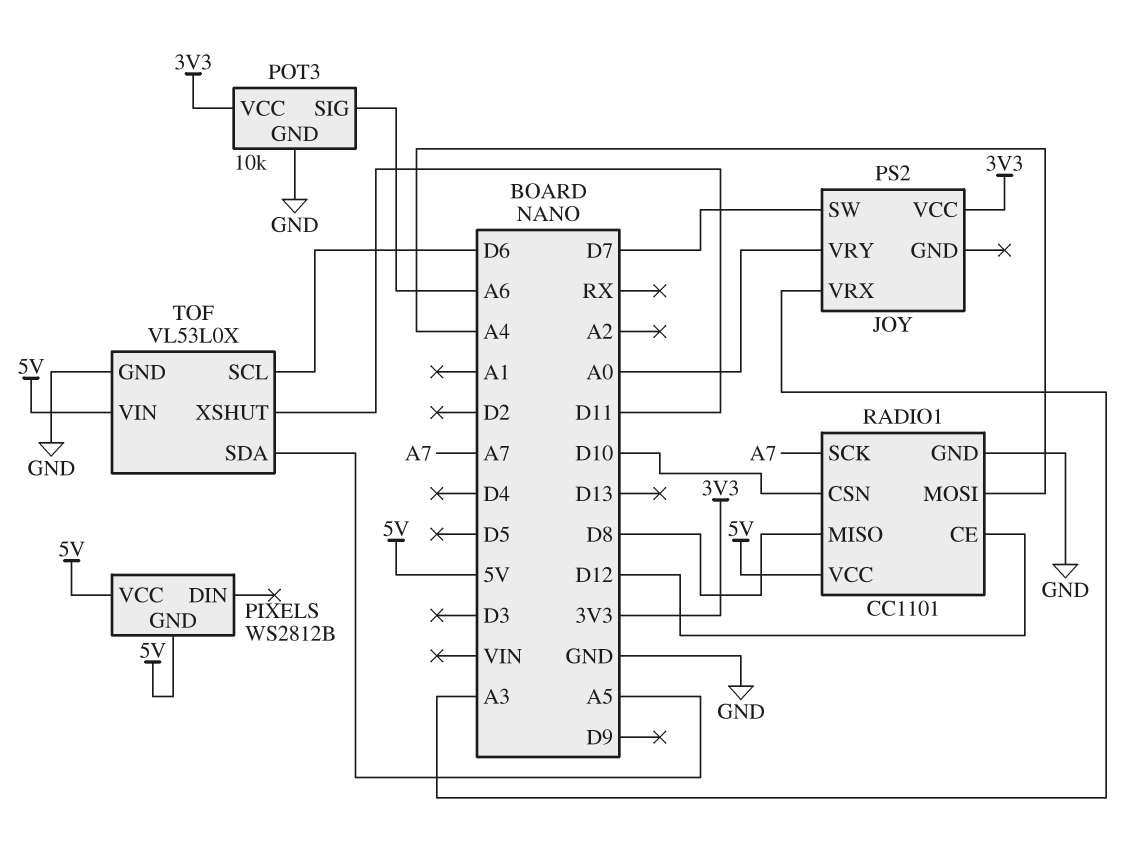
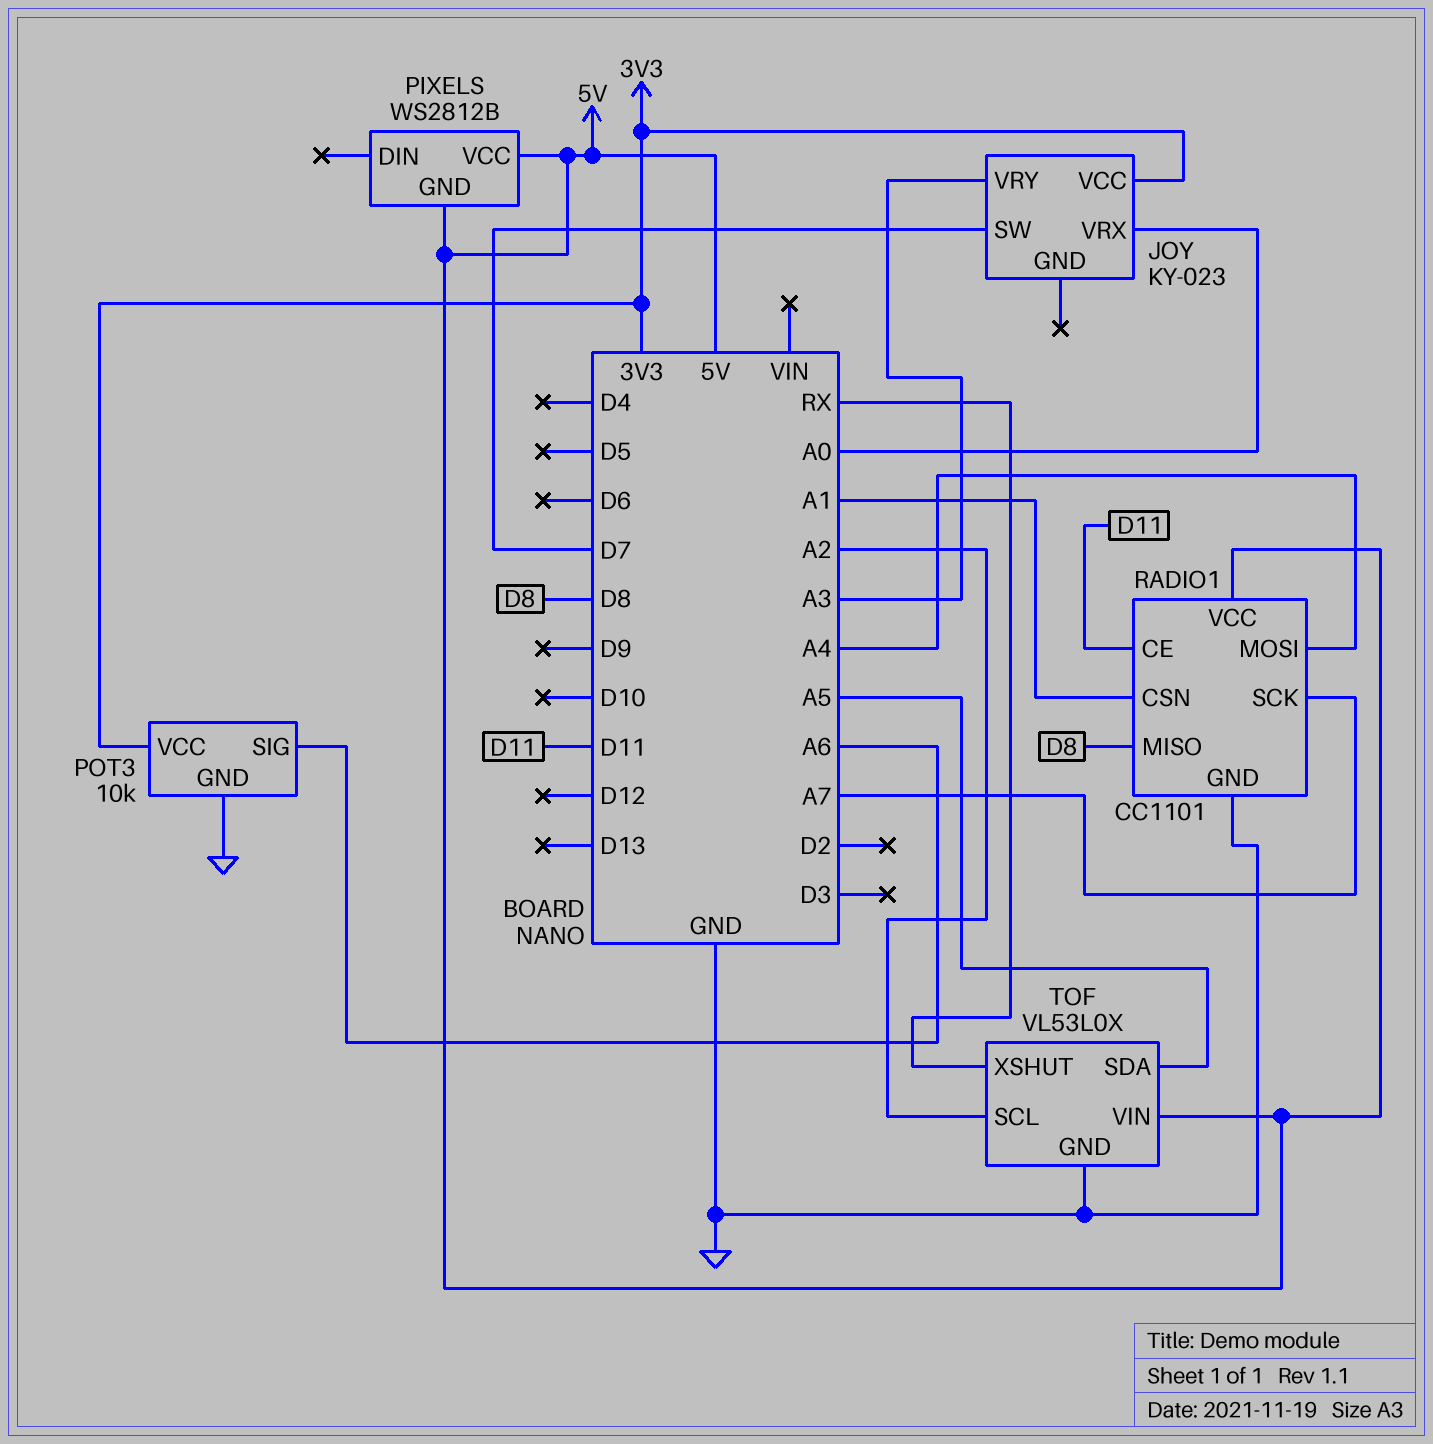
JOY: PS2 -> KY-023
JOY pin VRX: A3 -> A0
JOY pin VRY: A0 -> A3
RADIO1 pin CE: D12 -> D11
RADIO1 pin CSN: D10 -> A1
TOF pin SCL: D6 -> A2
TOF pin XSHUT: D11 -> RX

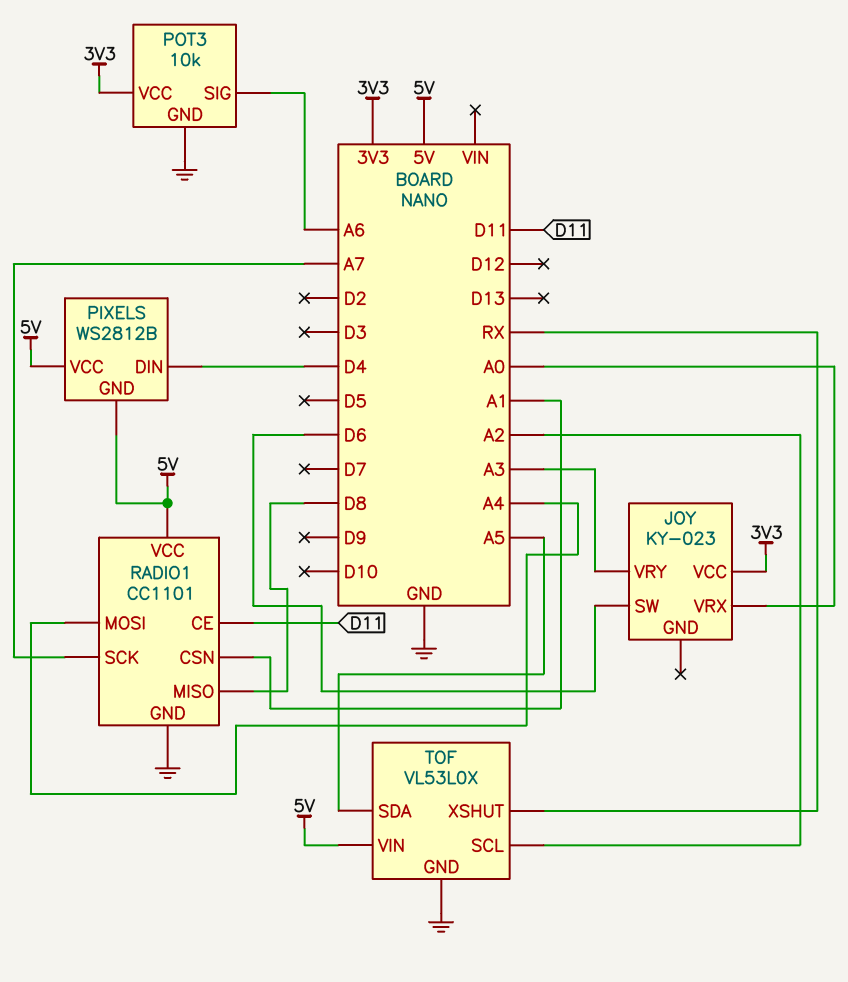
JOY pin SW: D7 -> D6
PIXELS pin DIN: none -> D4

